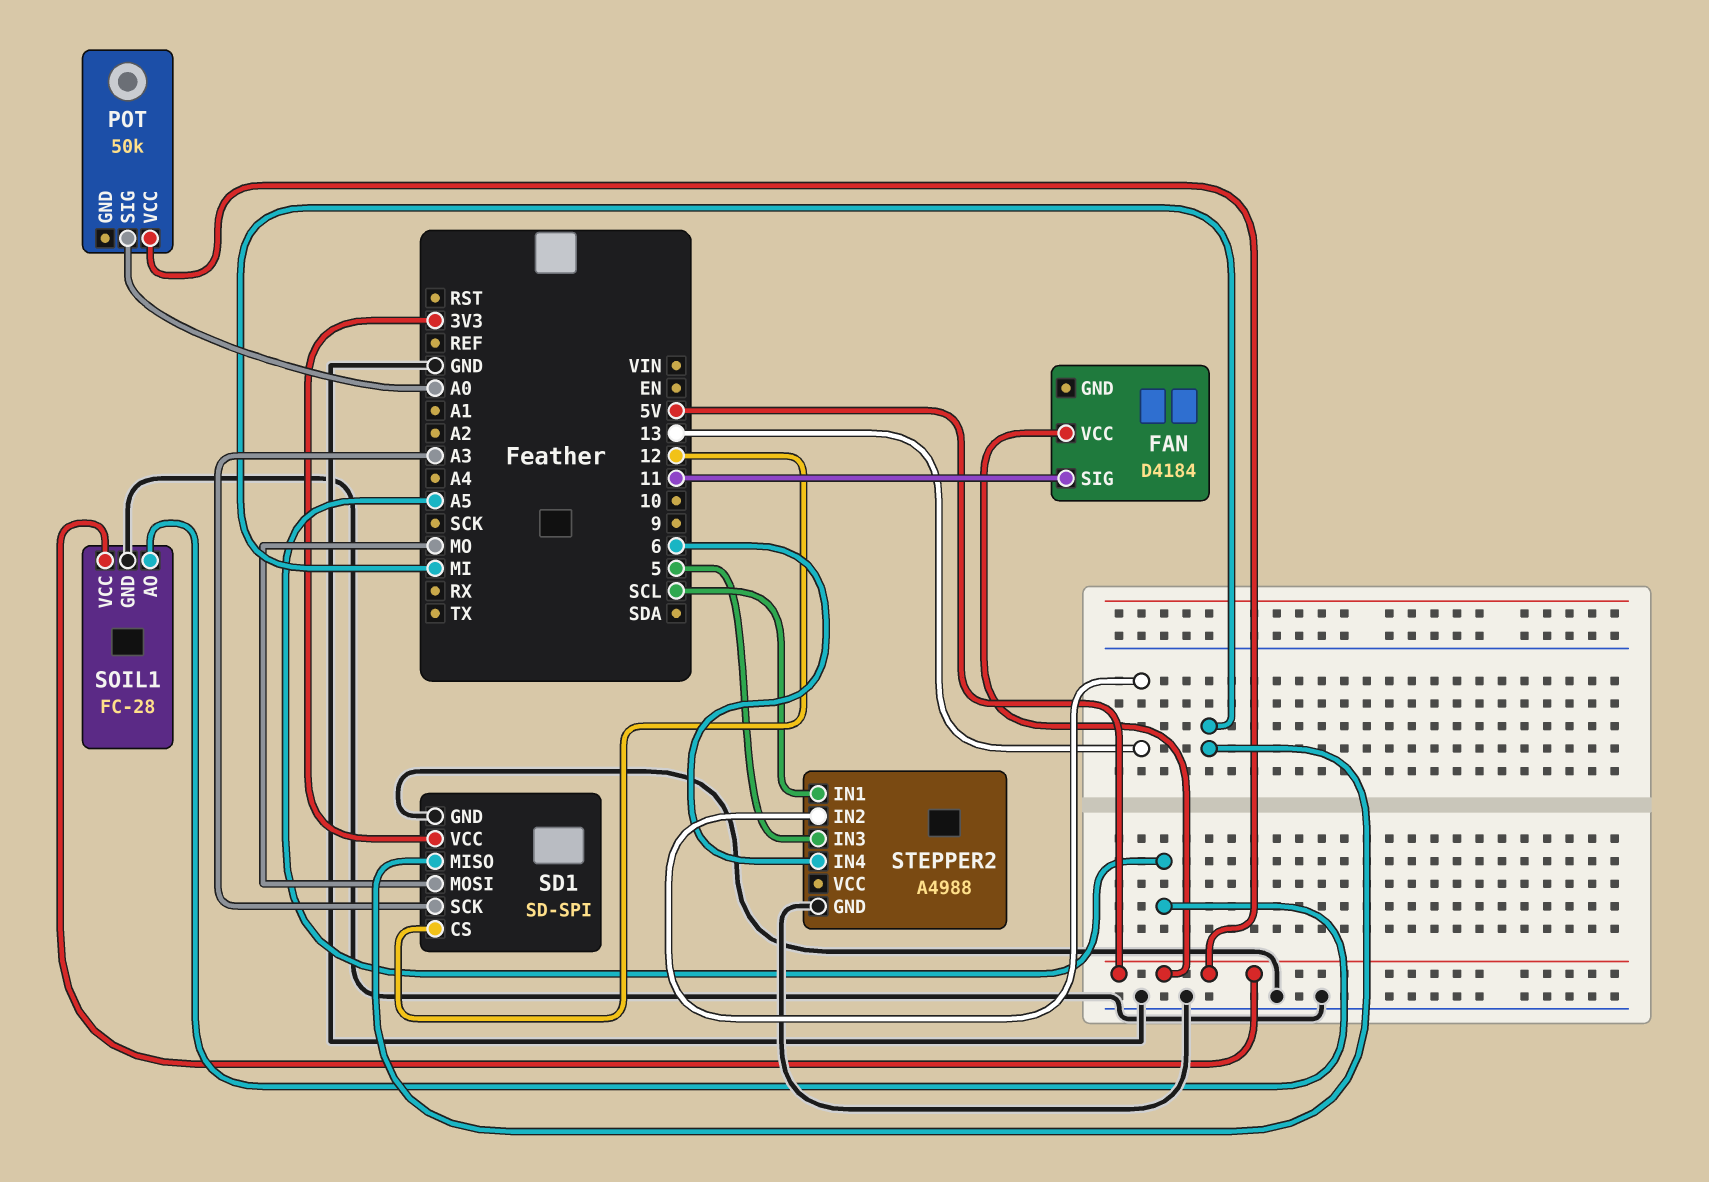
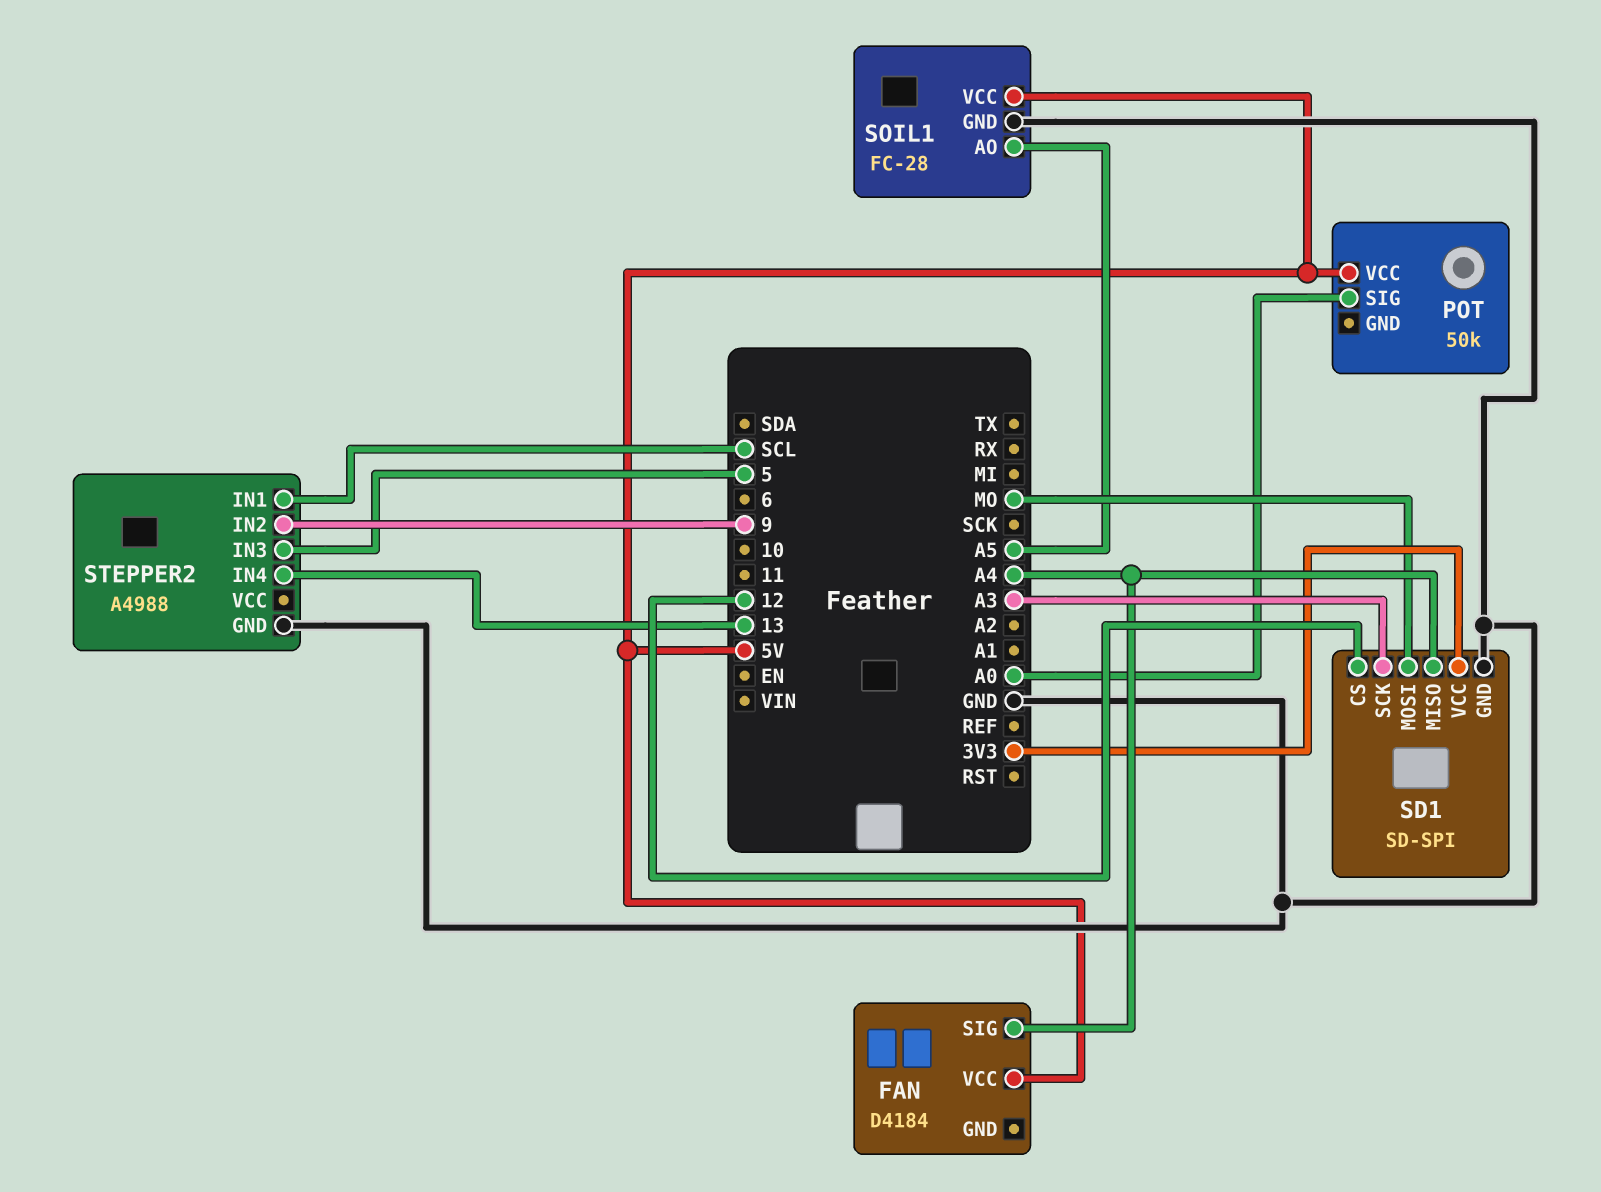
FAN pin SIG: 11 -> A4
SD1 pin MISO: MI -> A4
STEPPER2 pin IN2: 13 -> 9
STEPPER2 pin IN4: 6 -> 13

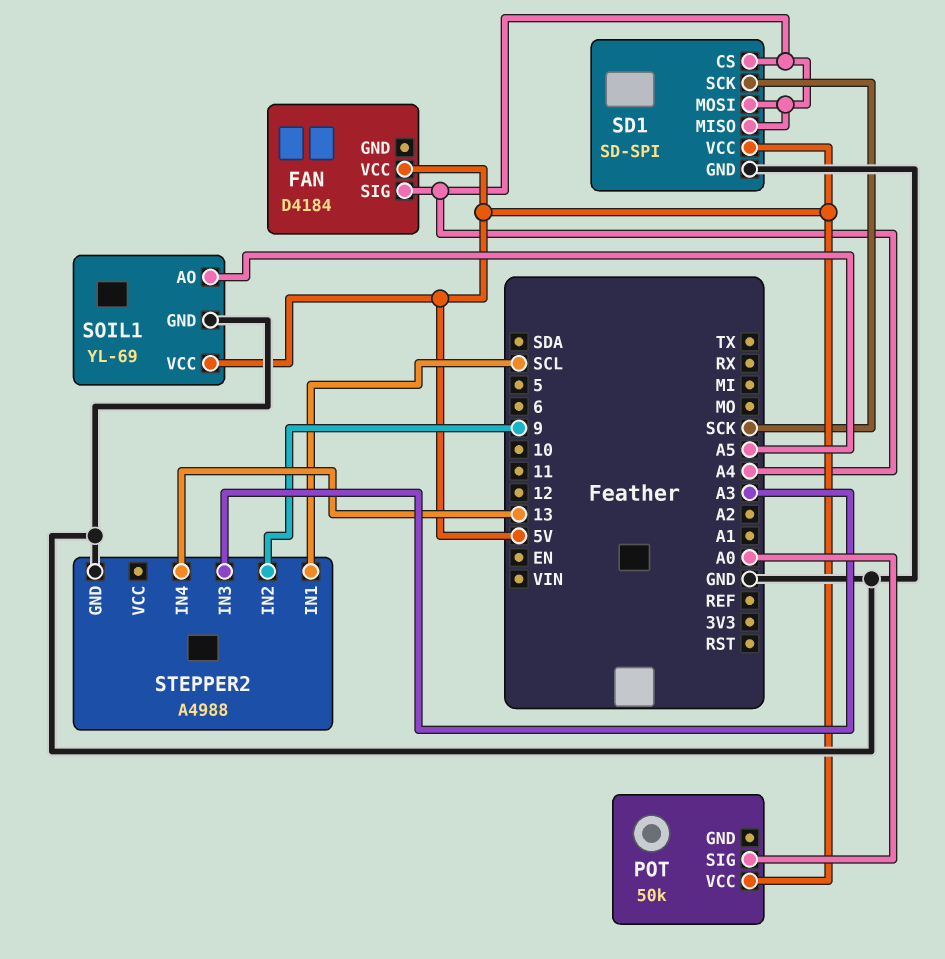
SD1 pin CS: 12 -> A4
SD1 pin MOSI: MO -> A4
SD1 pin SCK: A3 -> SCK
SD1 pin VCC: 3V3 -> 5V
SOIL1: FC-28 -> YL-69
STEPPER2 pin IN3: 5 -> A3

